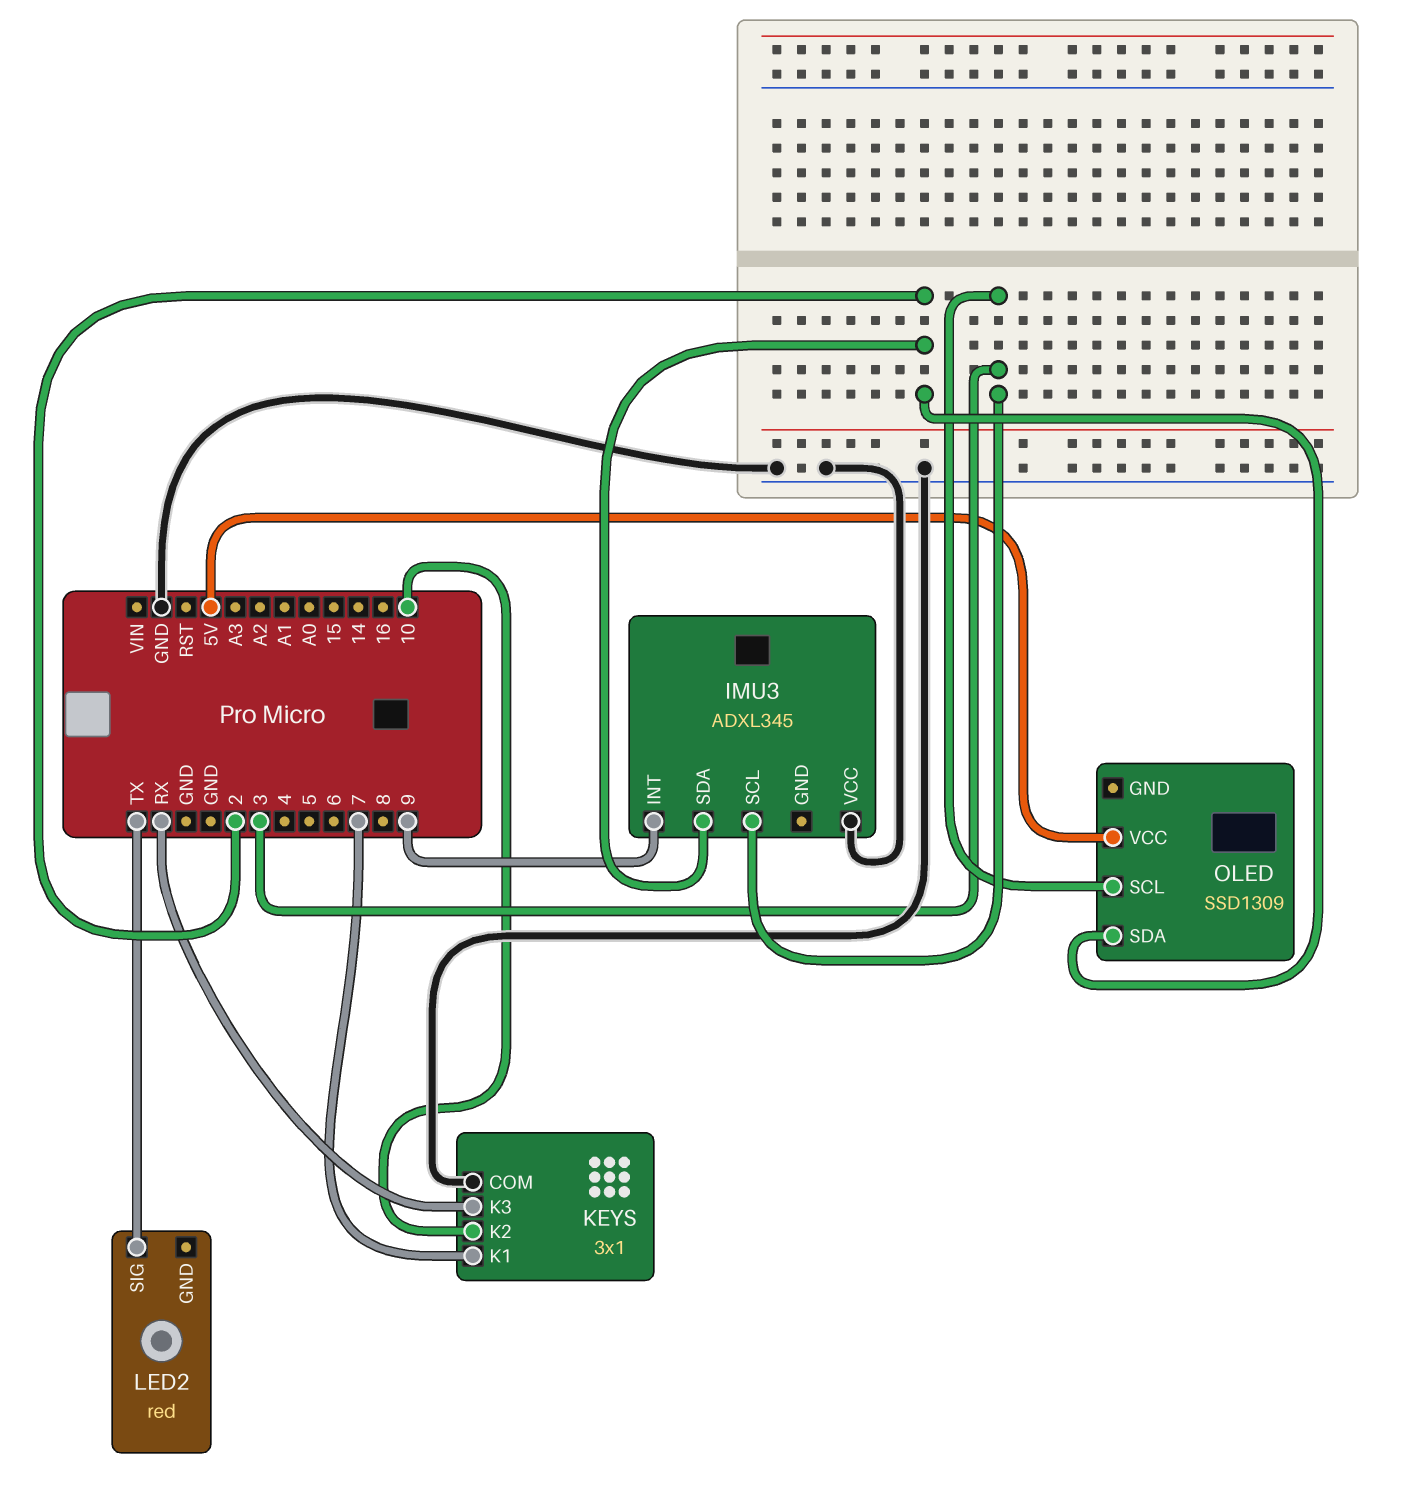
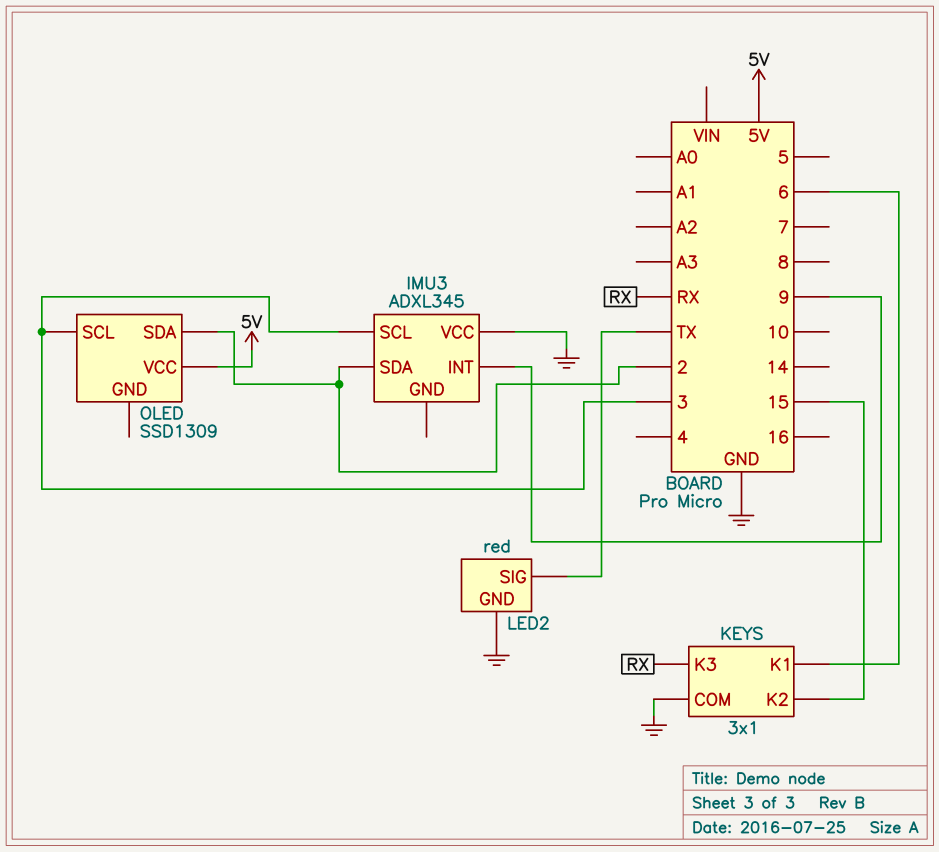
KEYS pin K1: 7 -> 6
KEYS pin K2: 10 -> 15
LED2 pin GND: none -> GND

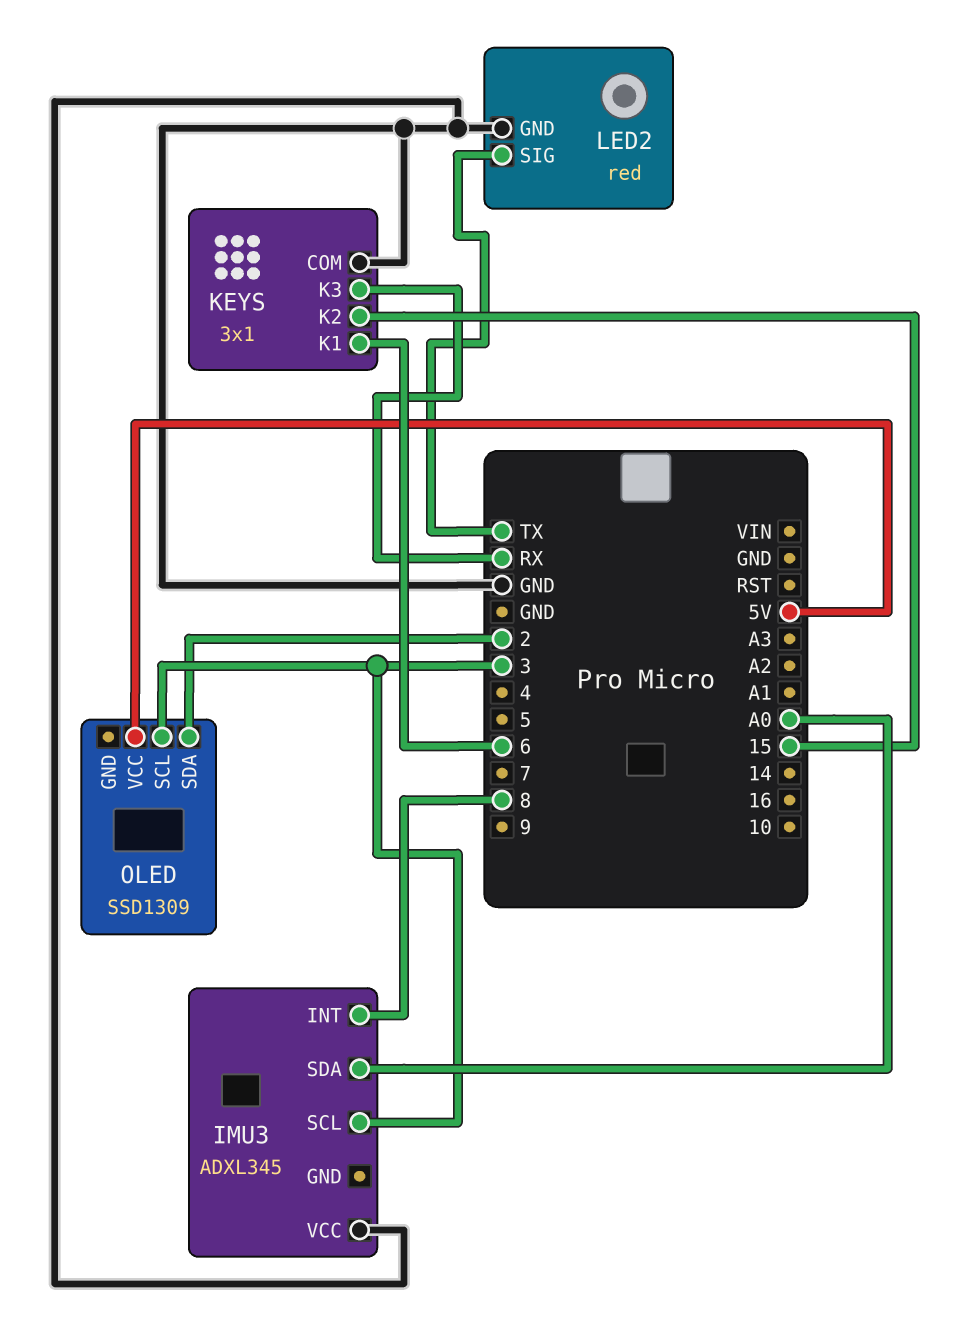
IMU3 pin INT: 9 -> 8
IMU3 pin SDA: 2 -> A0

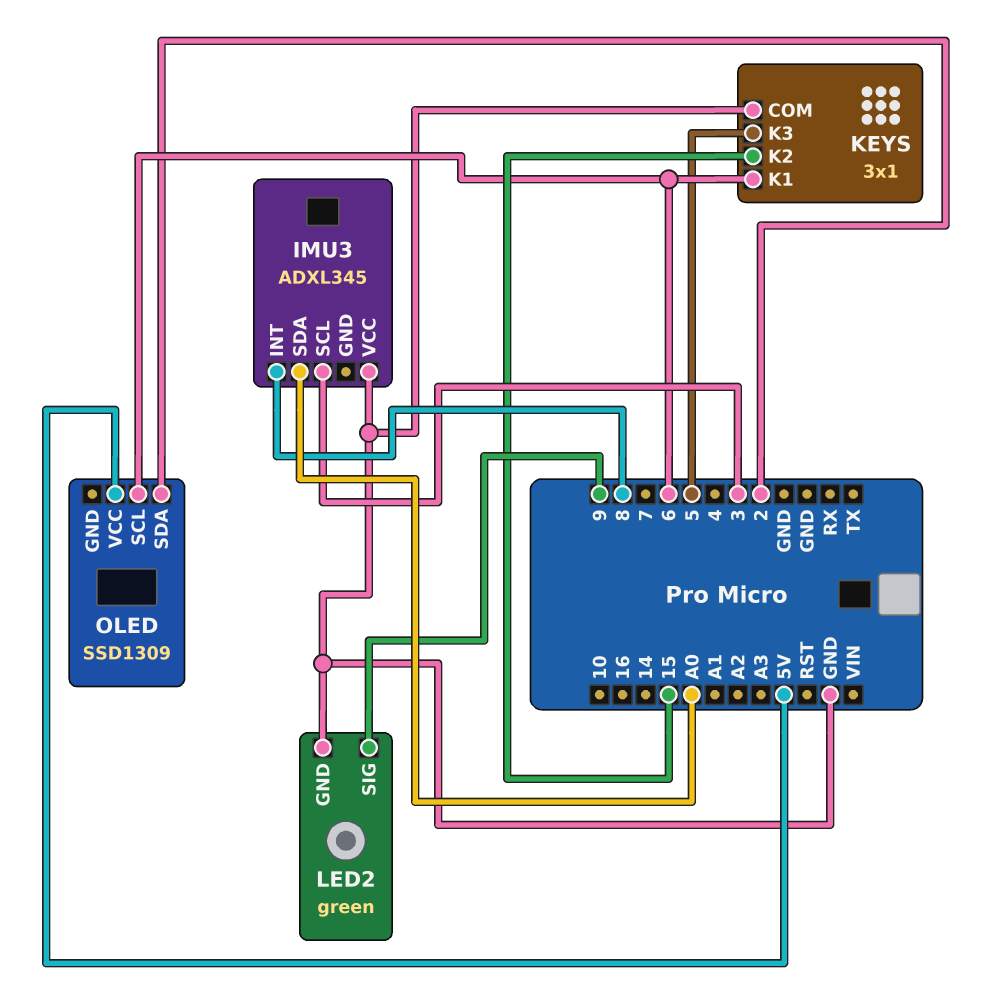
KEYS pin K3: RX -> 5
LED2: red -> green
LED2 pin SIG: TX -> 9
OLED pin SCL: 3 -> 6

